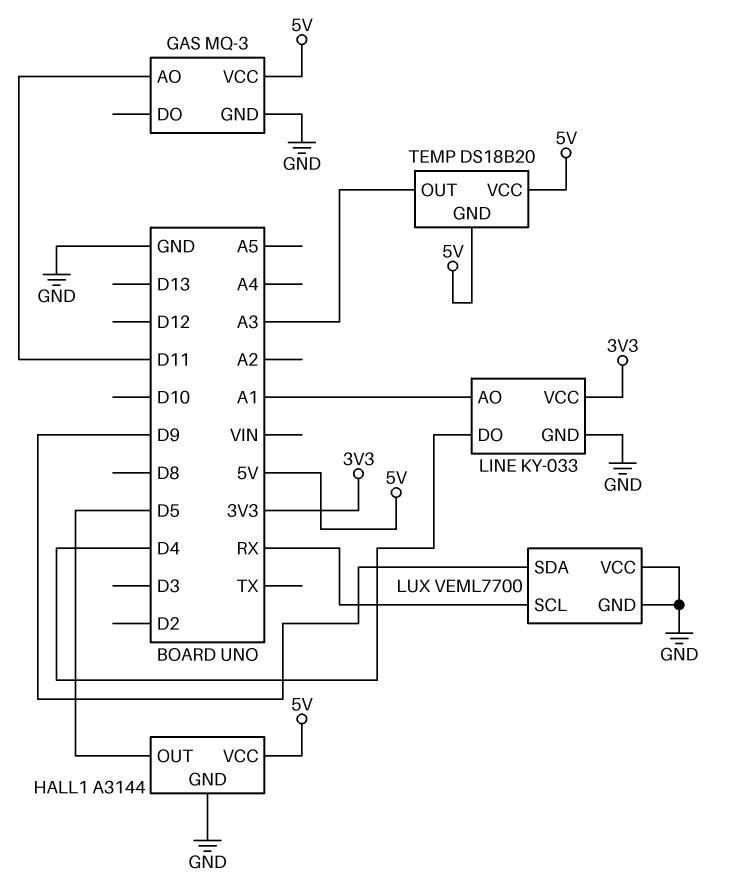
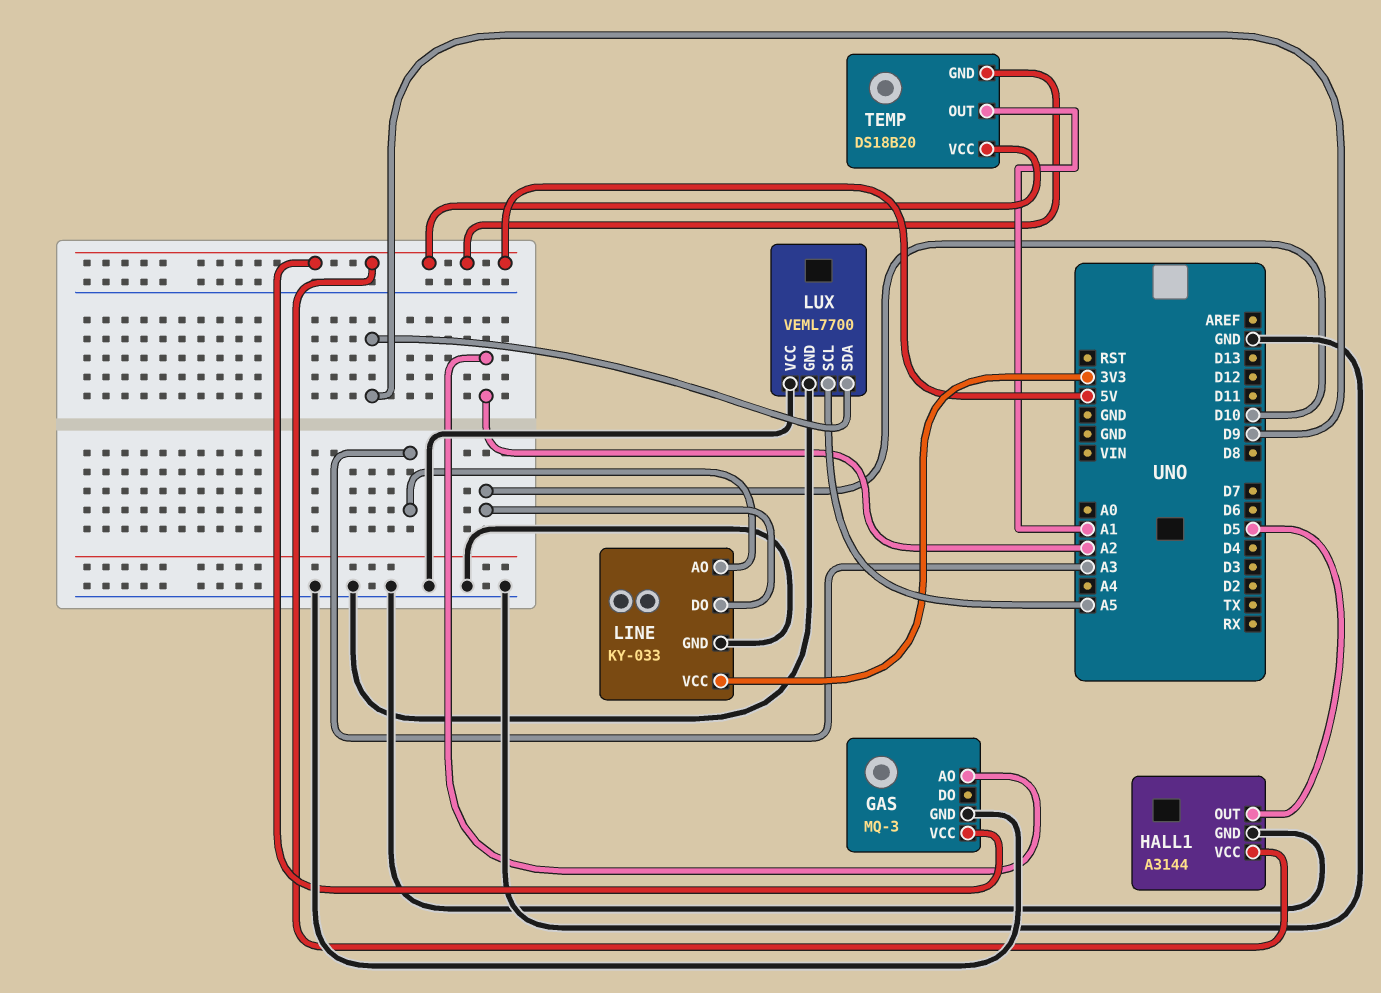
GAS pin AO: D11 -> A2
LINE pin AO: A1 -> A3
LINE pin DO: D4 -> D10
LUX pin SCL: RX -> A5
TEMP pin OUT: A3 -> A1

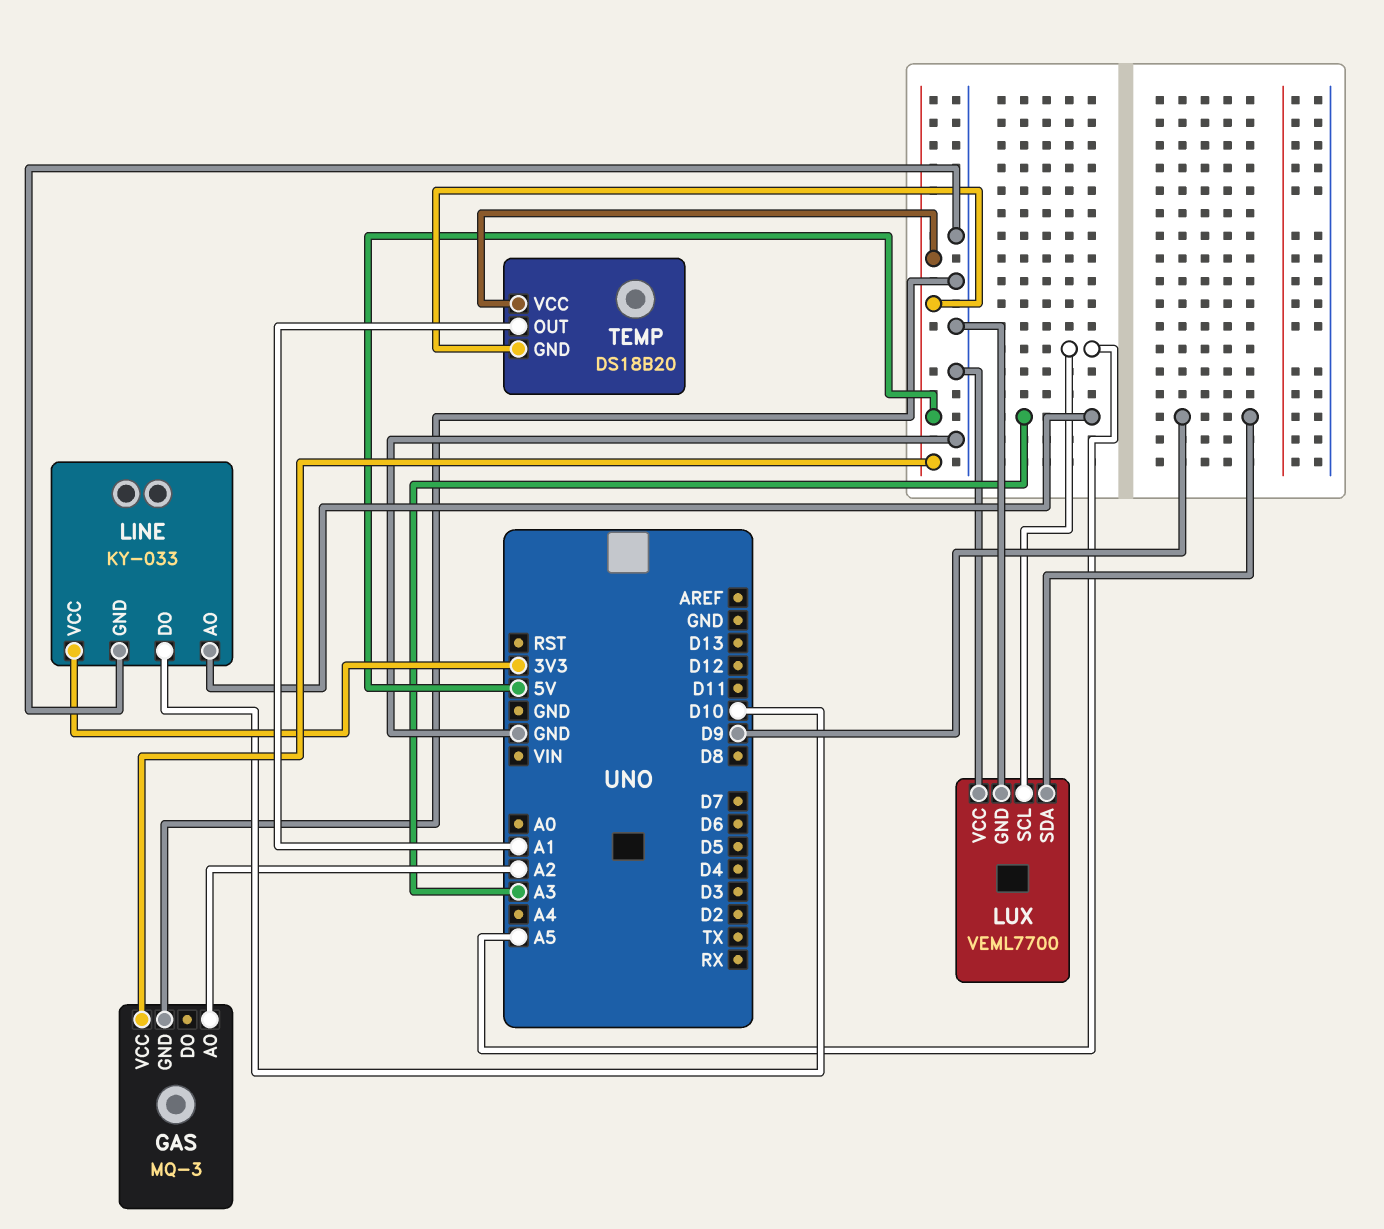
HALL1: A3144 -> none
HALL1 pin GND: GND -> none
HALL1 pin OUT: D5 -> none
HALL1 pin VCC: 5V -> none

